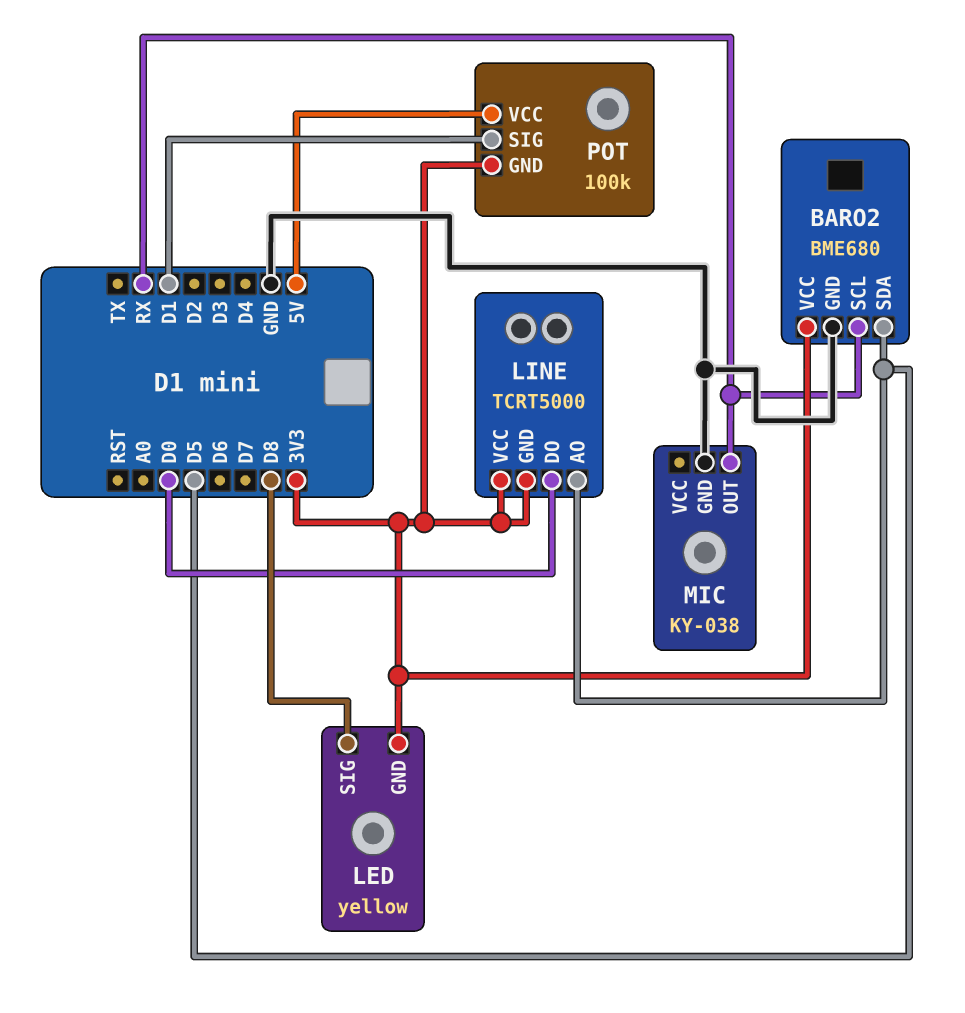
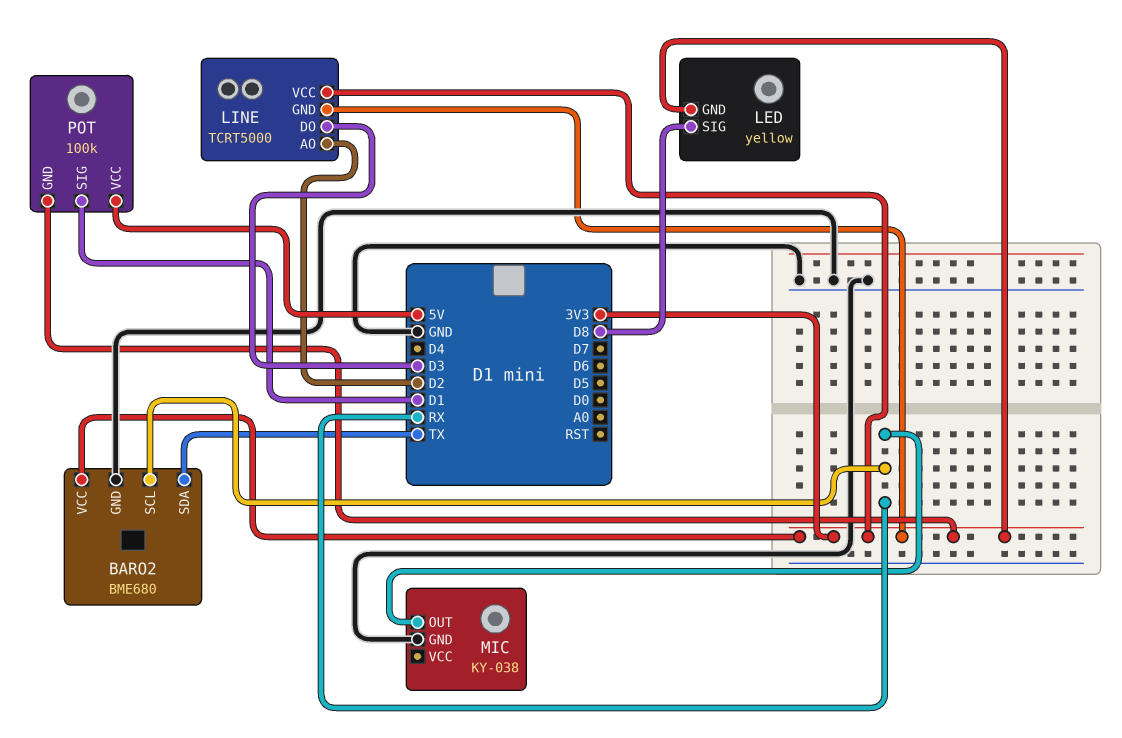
BARO2 pin SDA: D5 -> TX
LINE pin AO: D5 -> D2
LINE pin DO: D0 -> D3

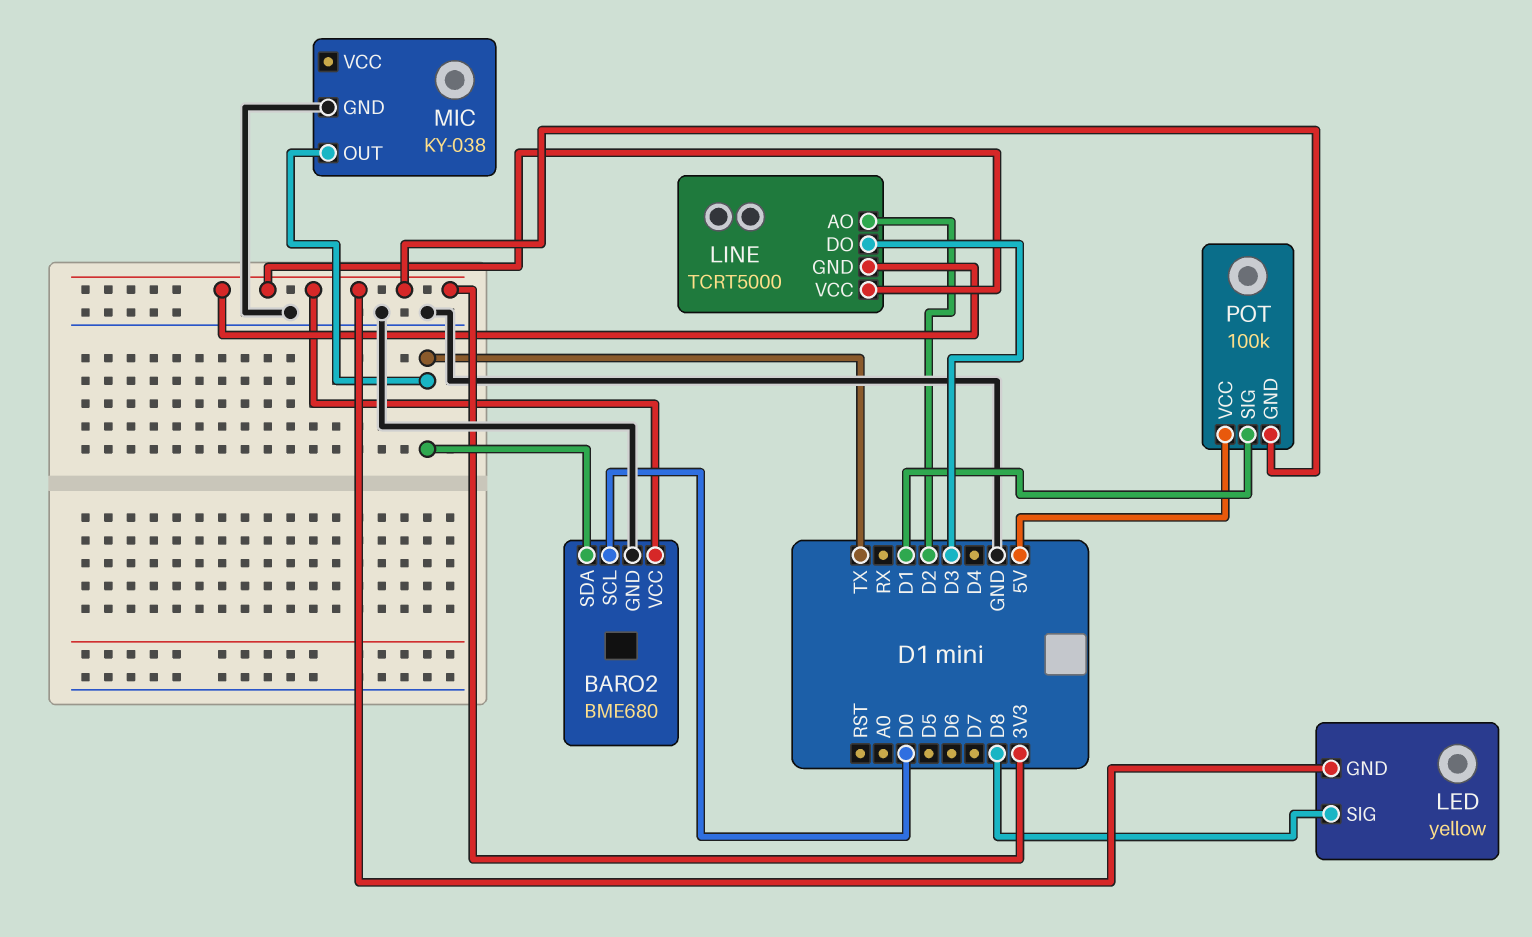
BARO2 pin SCL: RX -> D0
MIC pin OUT: RX -> TX

